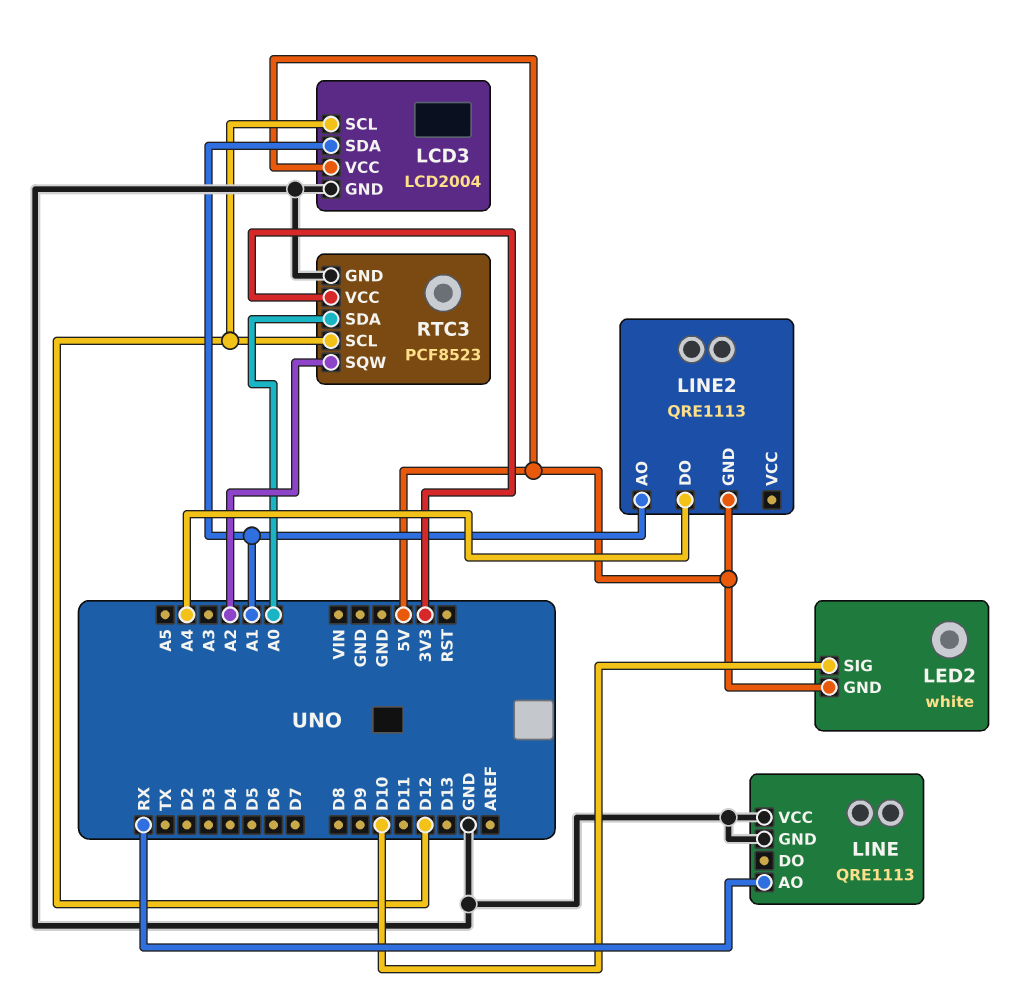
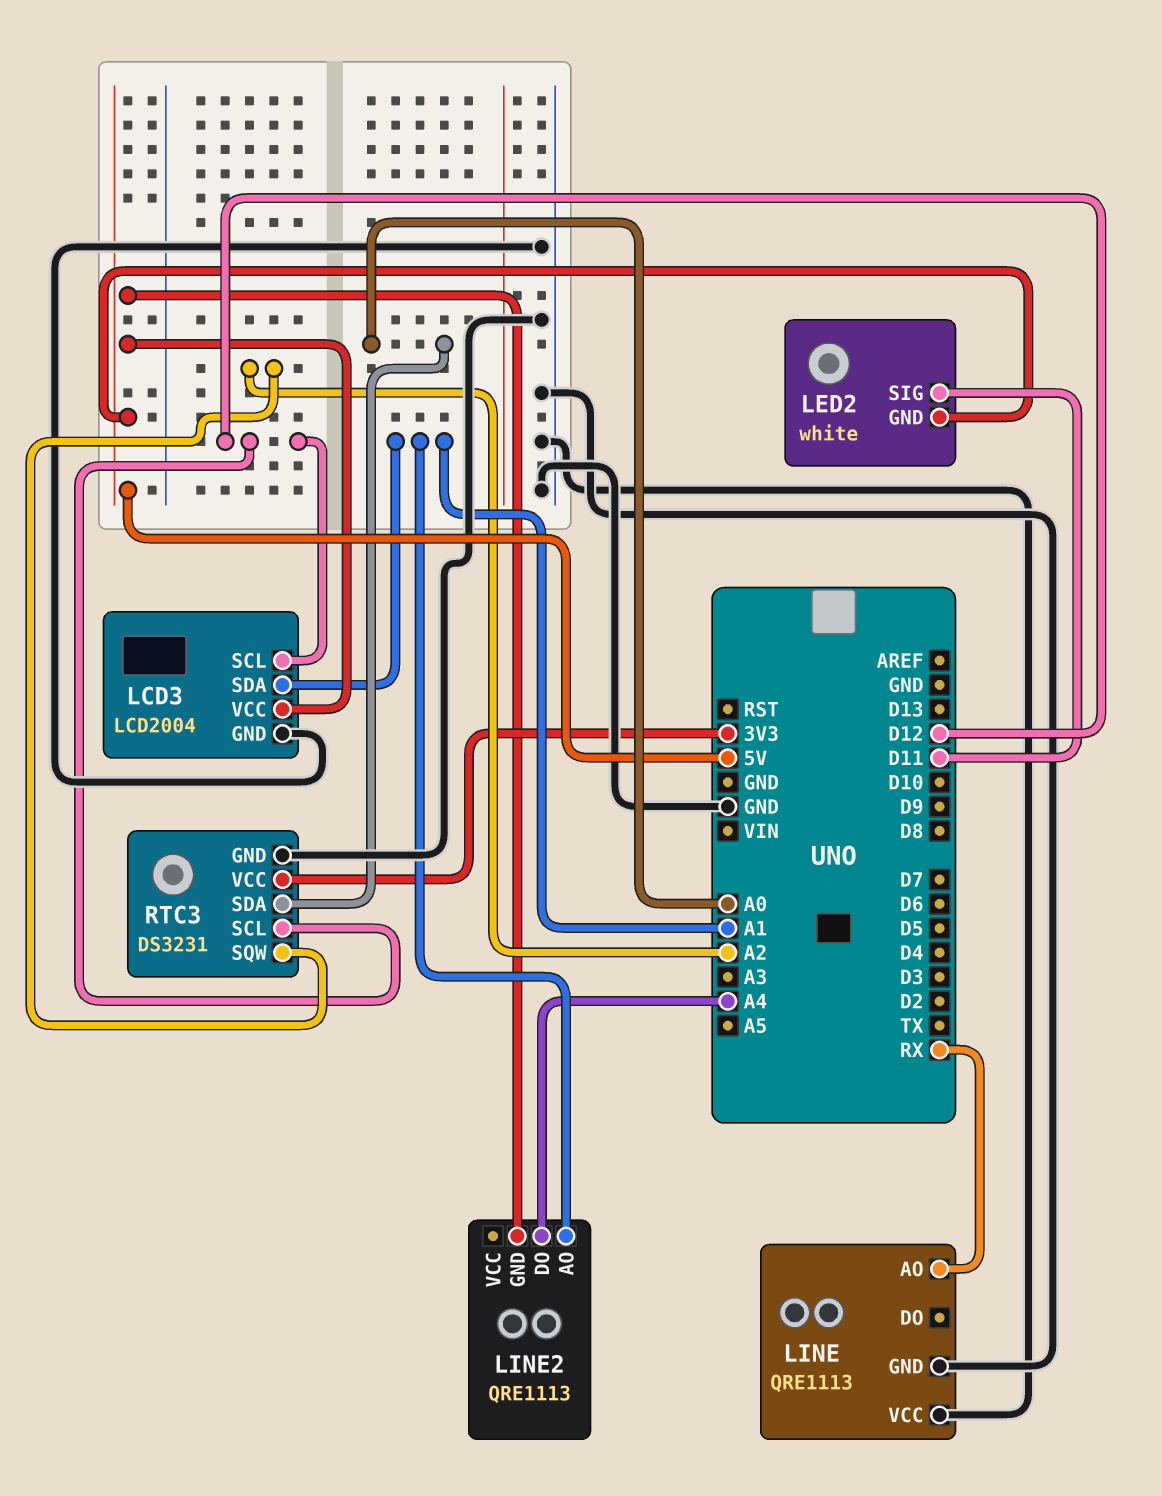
LED2 pin SIG: D10 -> D11
RTC3: PCF8523 -> DS3231

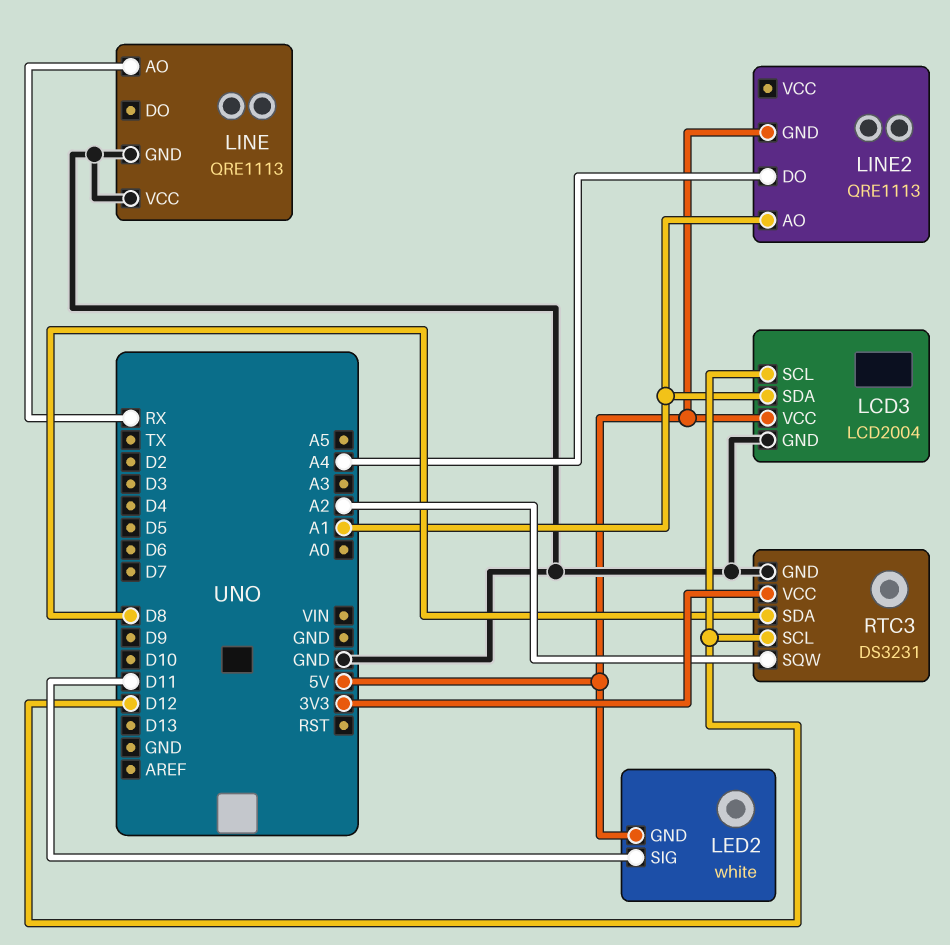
RTC3 pin SDA: A0 -> D8

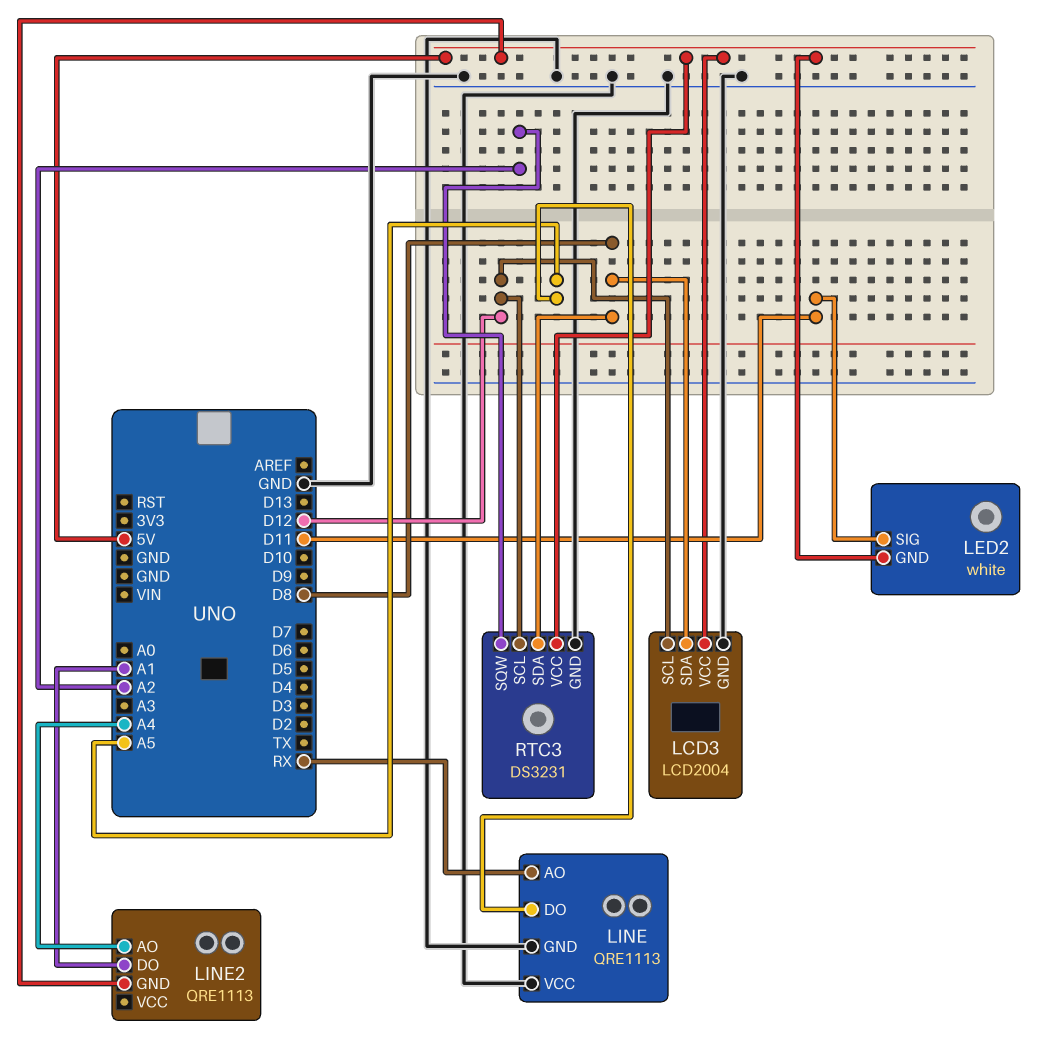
LCD3 pin SDA: A1 -> D8
LINE pin DO: none -> A5
LINE2 pin AO: A1 -> A4
LINE2 pin DO: A4 -> A1
RTC3 pin VCC: 3V3 -> 5V

